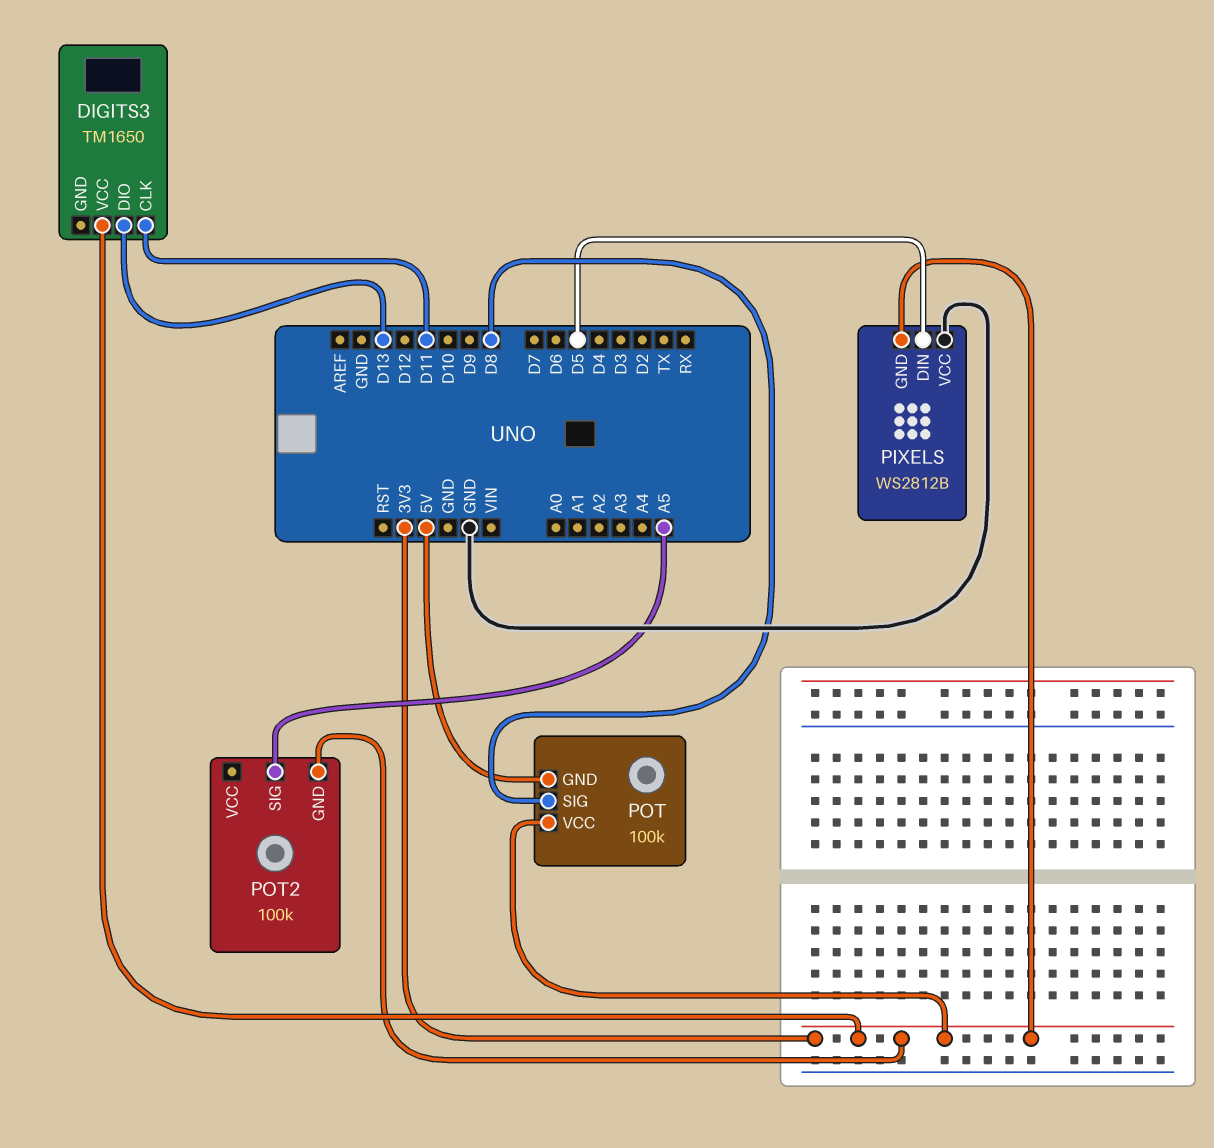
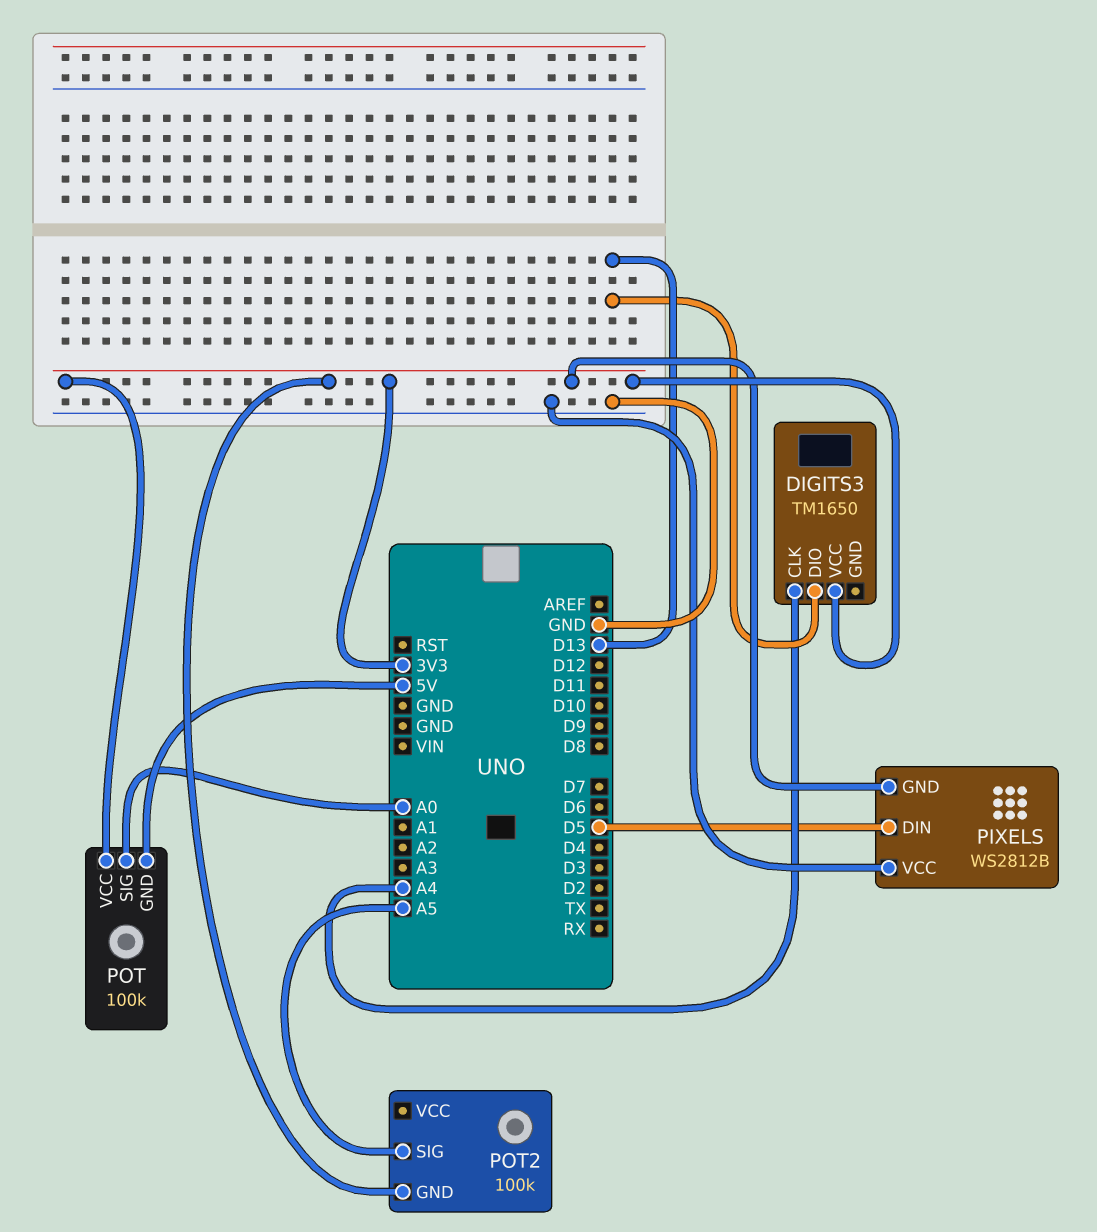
DIGITS3 pin CLK: D11 -> A4
POT pin SIG: D8 -> A0

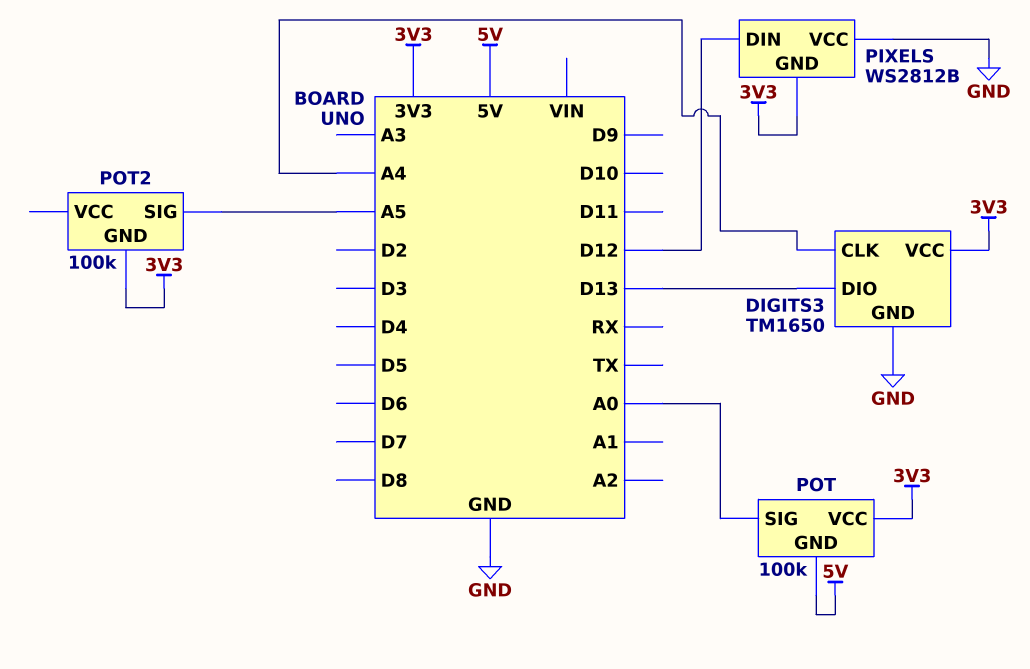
DIGITS3 pin GND: none -> GND
PIXELS pin DIN: D5 -> D12

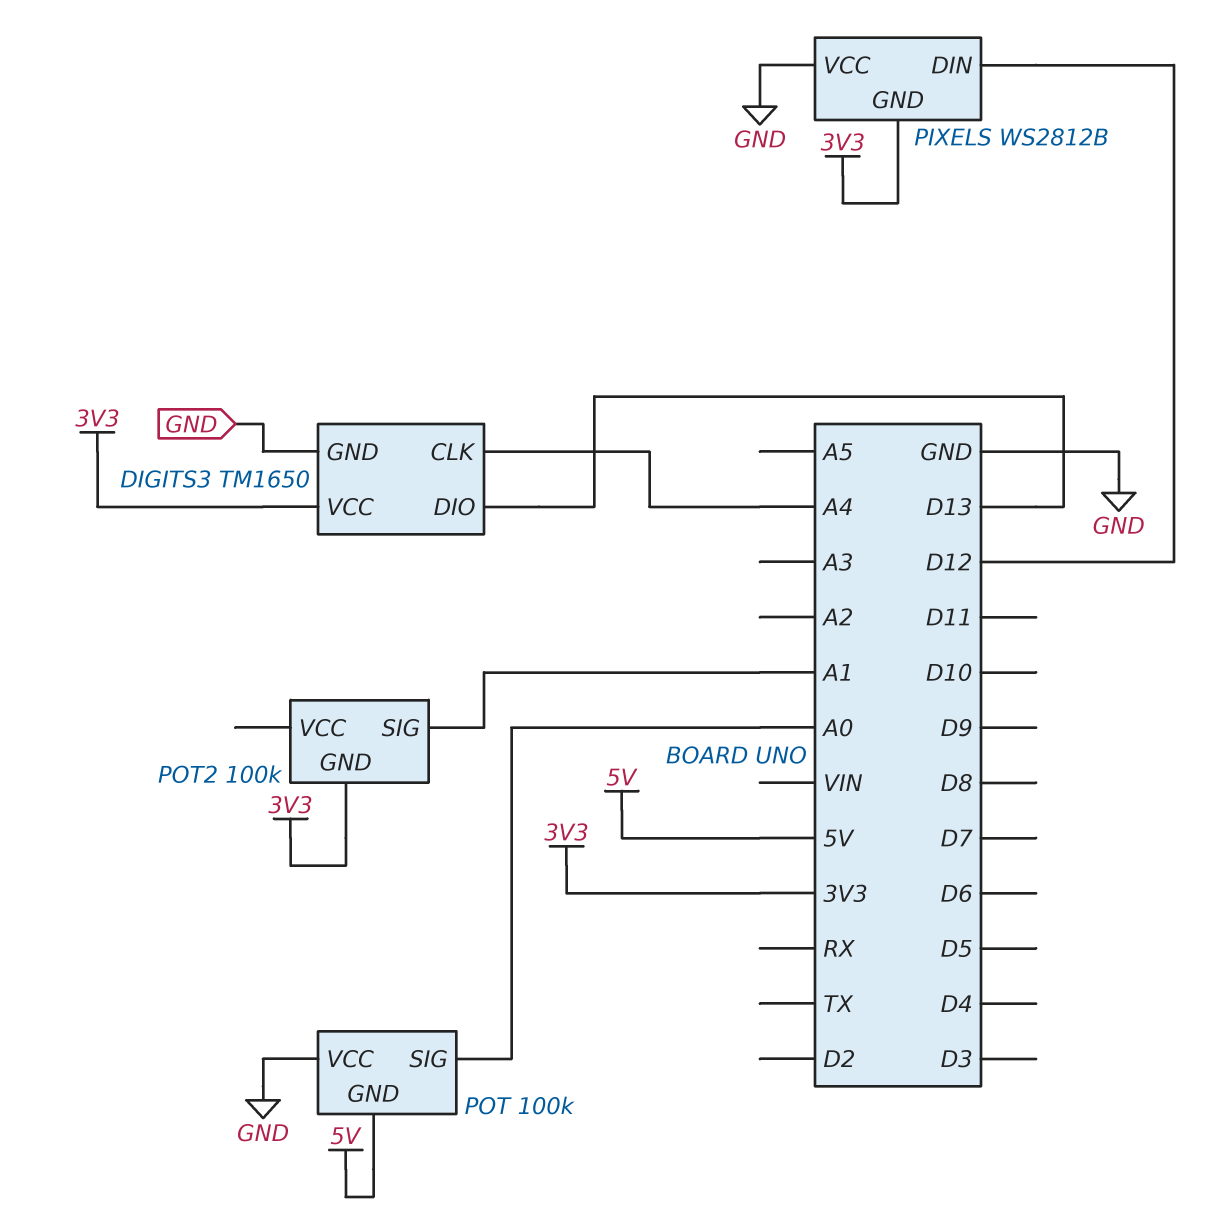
POT pin VCC: 3V3 -> GND
POT2 pin SIG: A5 -> A1

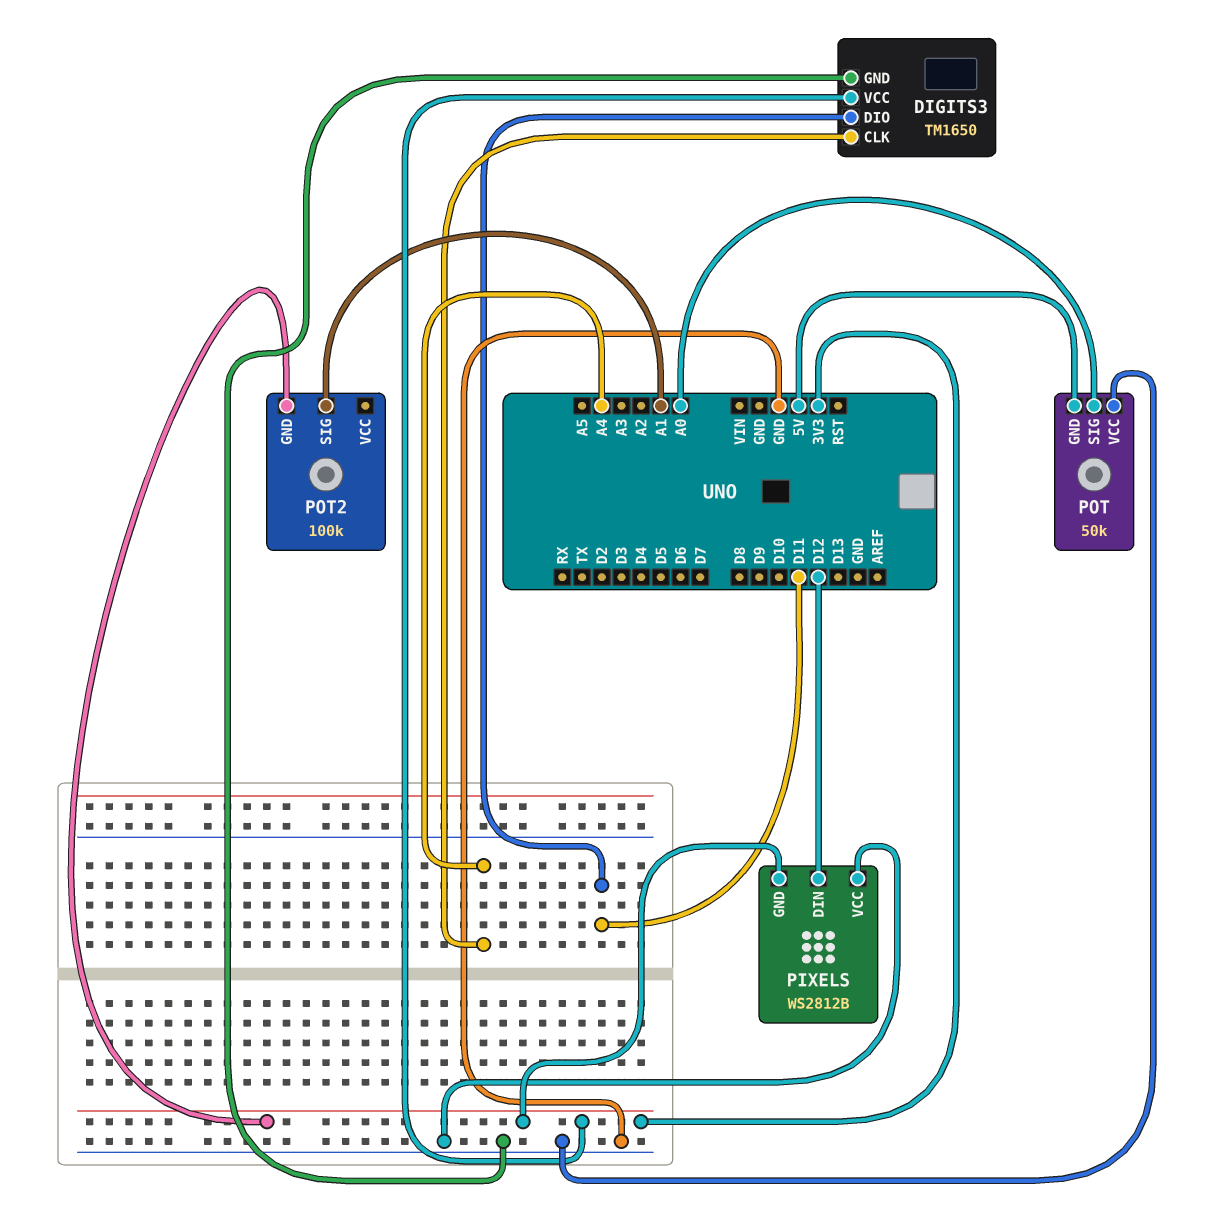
DIGITS3 pin DIO: D13 -> D11
POT: 100k -> 50k

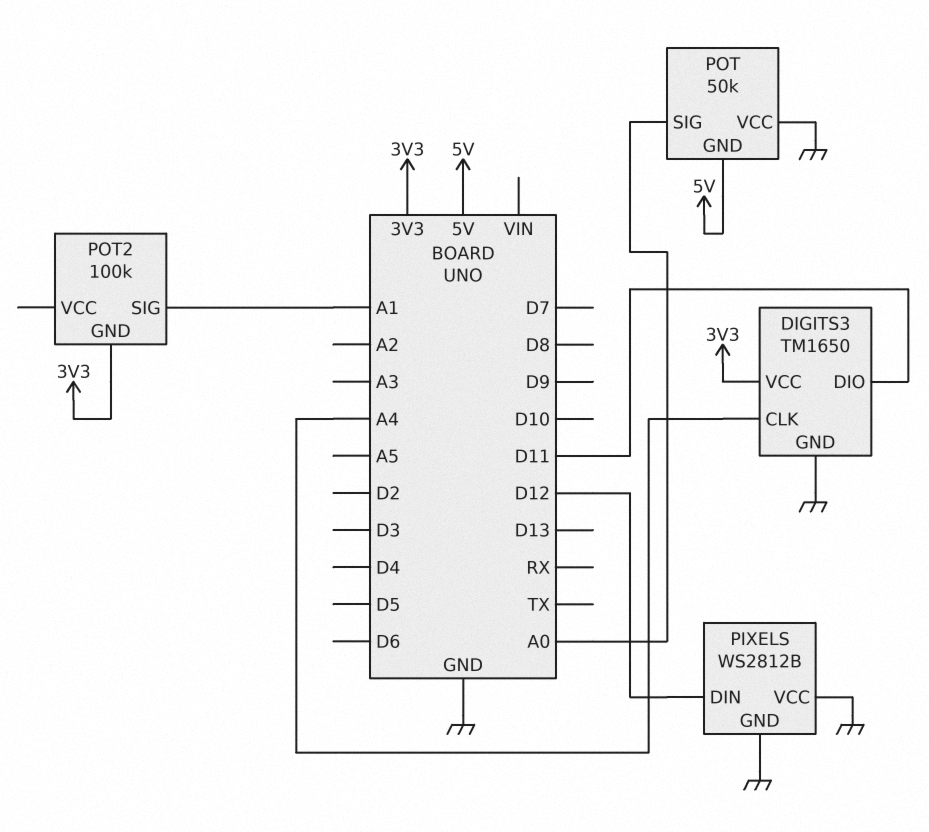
PIXELS pin GND: 3V3 -> GND

